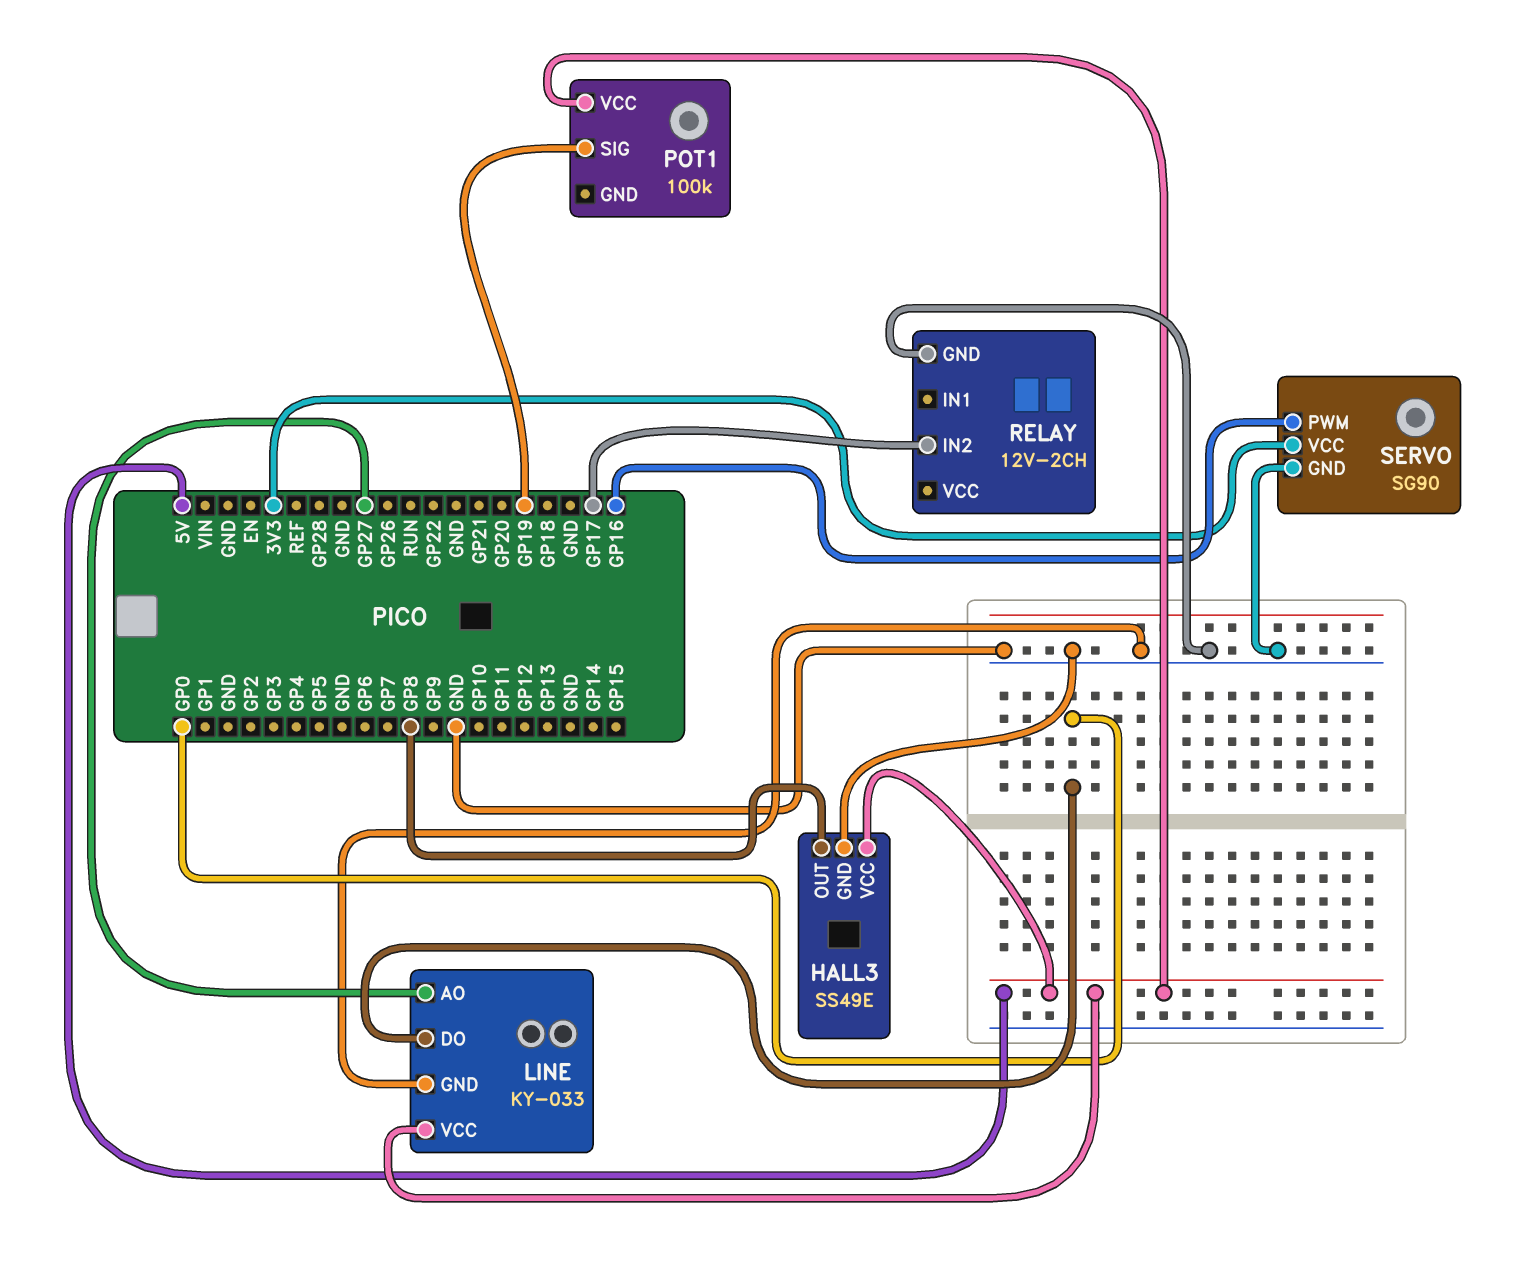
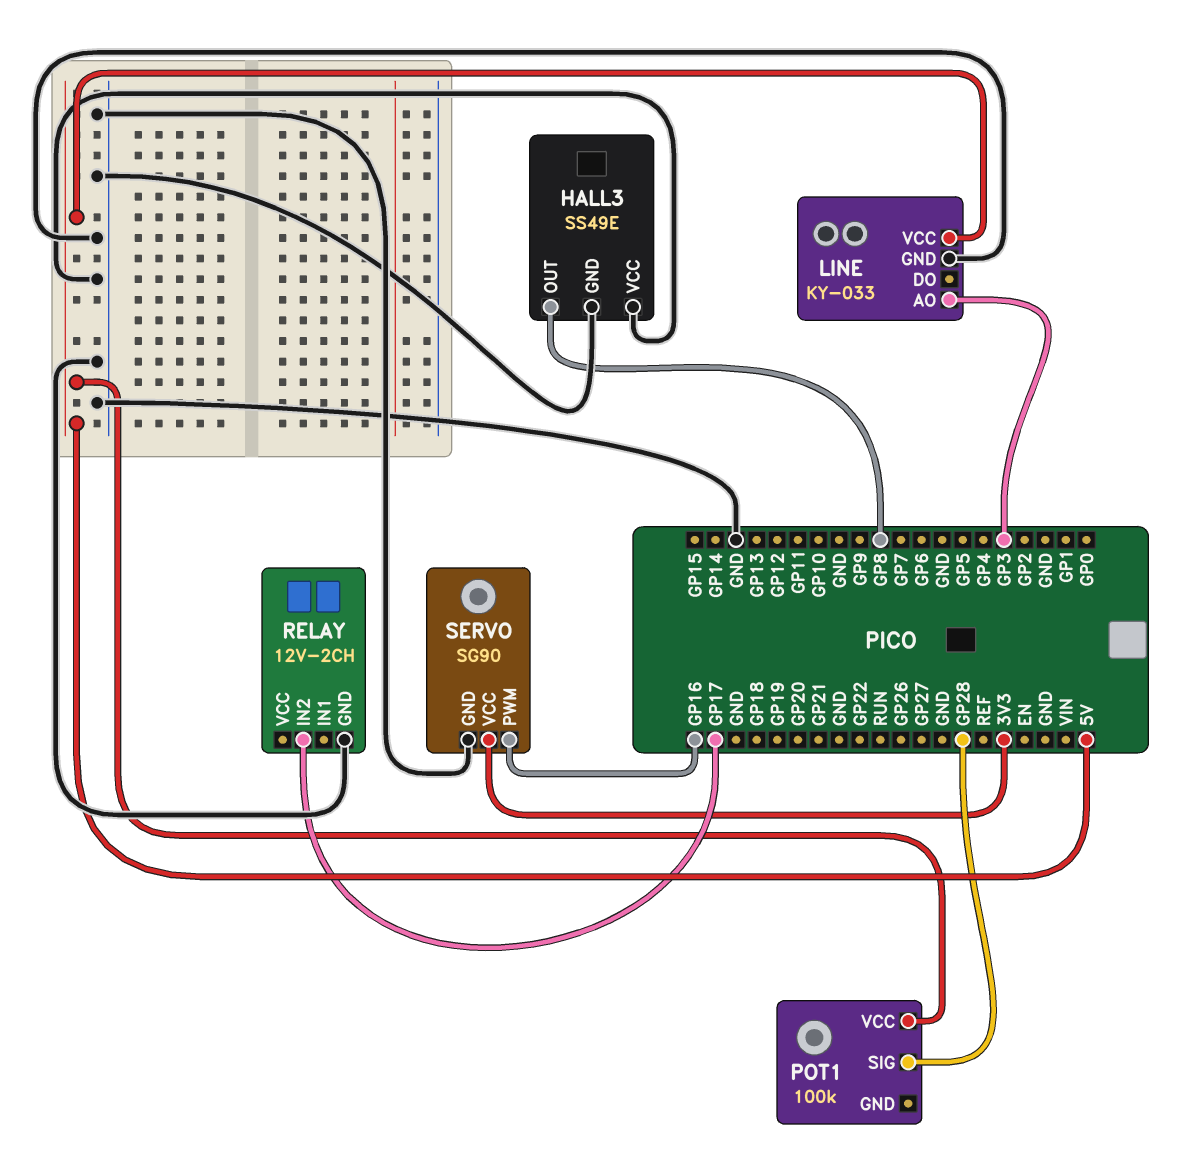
HALL3 pin VCC: 5V -> GND
LINE pin AO: GP27 -> GP3
LINE pin DO: GP0 -> none
POT1 pin SIG: GP19 -> GP28

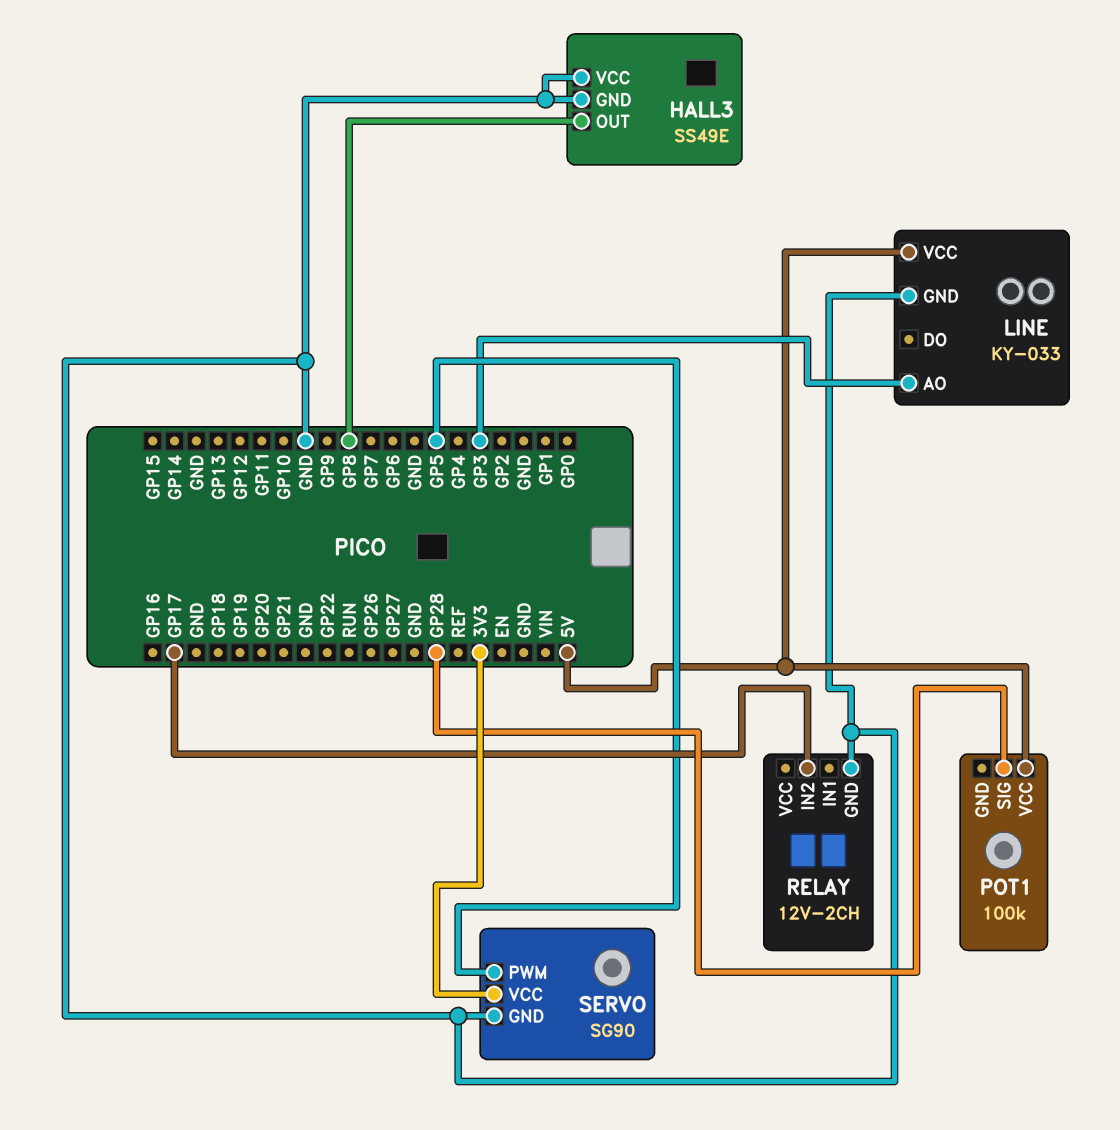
SERVO pin PWM: GP16 -> GP5

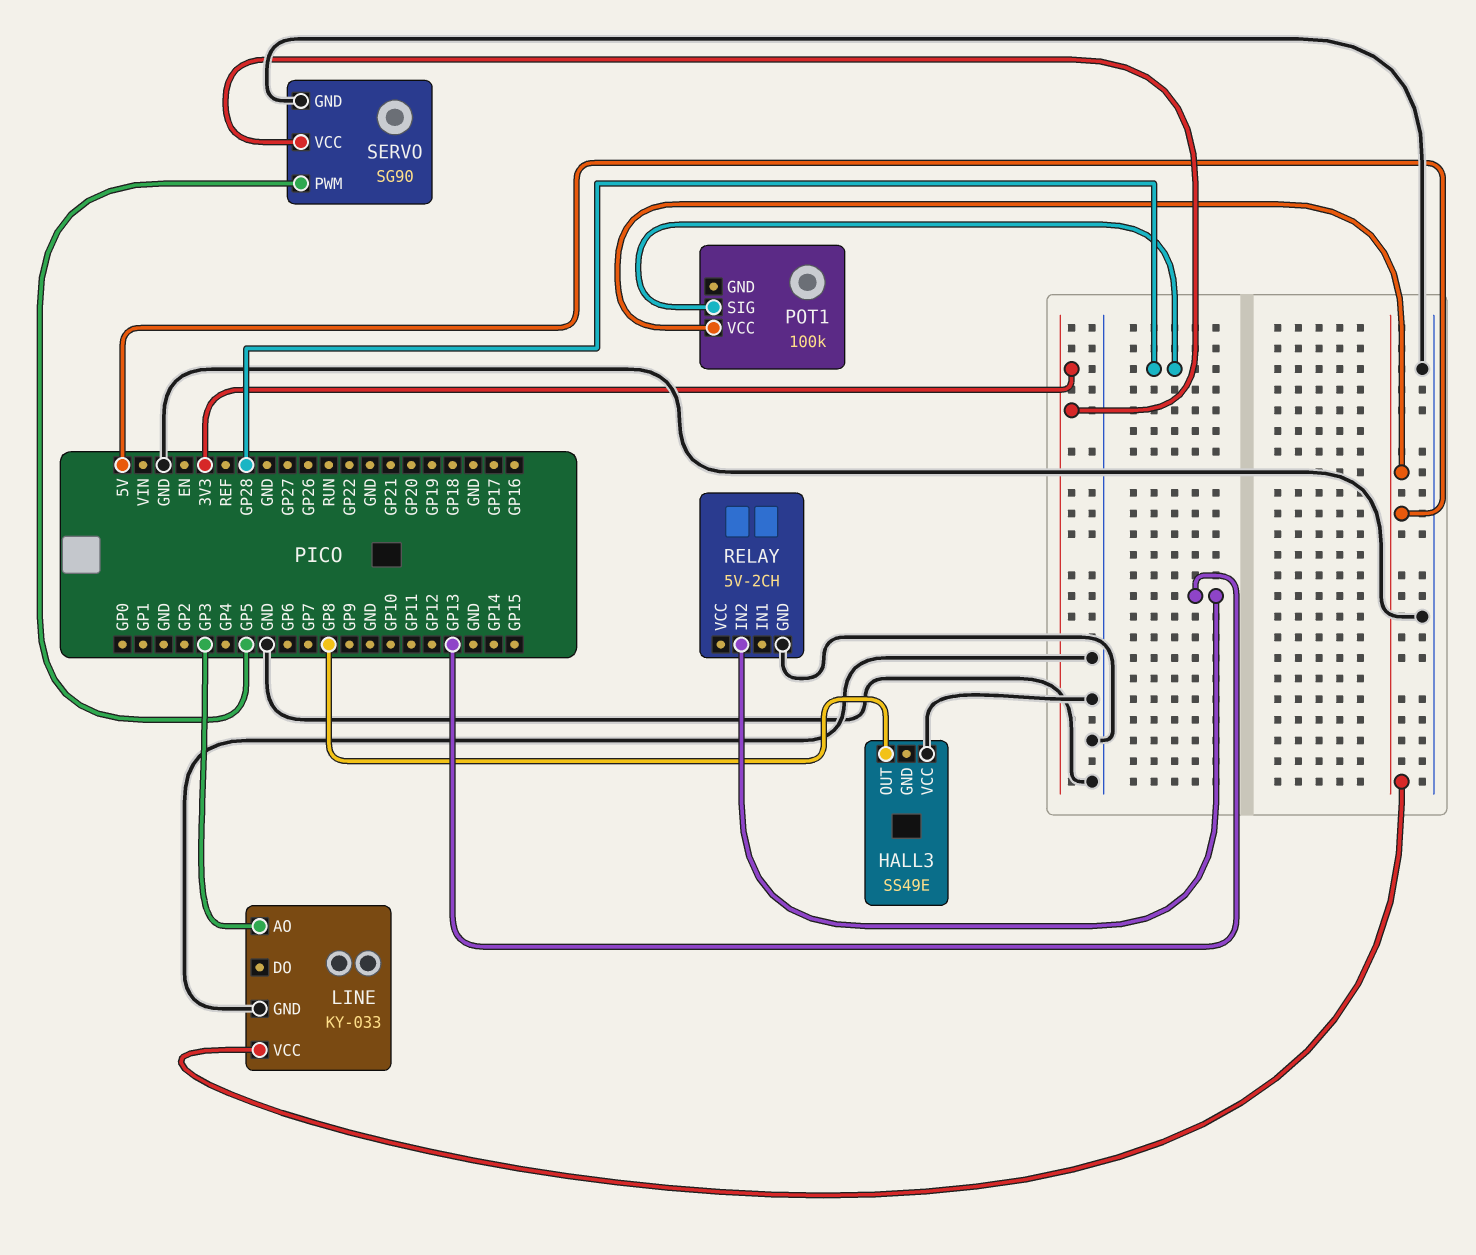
HALL3 pin GND: GND -> none
RELAY: 12V-2CH -> 5V-2CH
RELAY pin IN2: GP17 -> GP13

